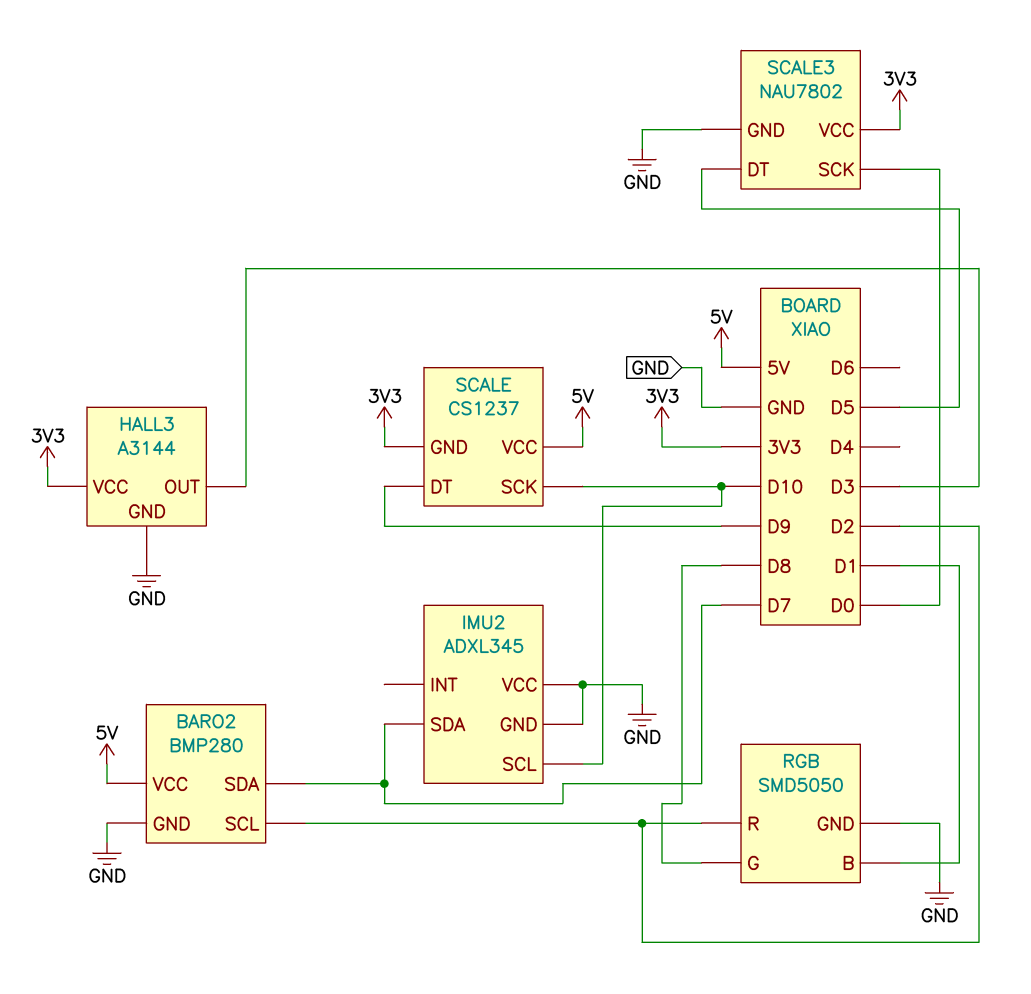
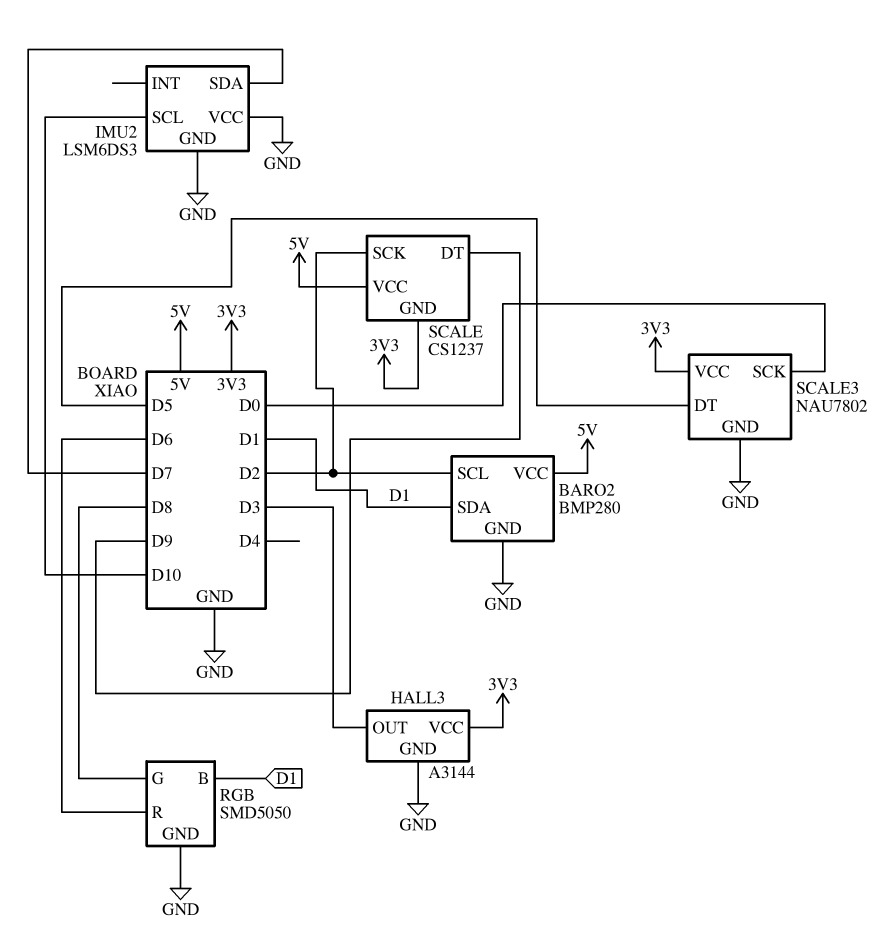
BARO2 pin SDA: D7 -> D1
IMU2: ADXL345 -> LSM6DS3
RGB pin R: D2 -> D6
SCALE pin SCK: D10 -> D2

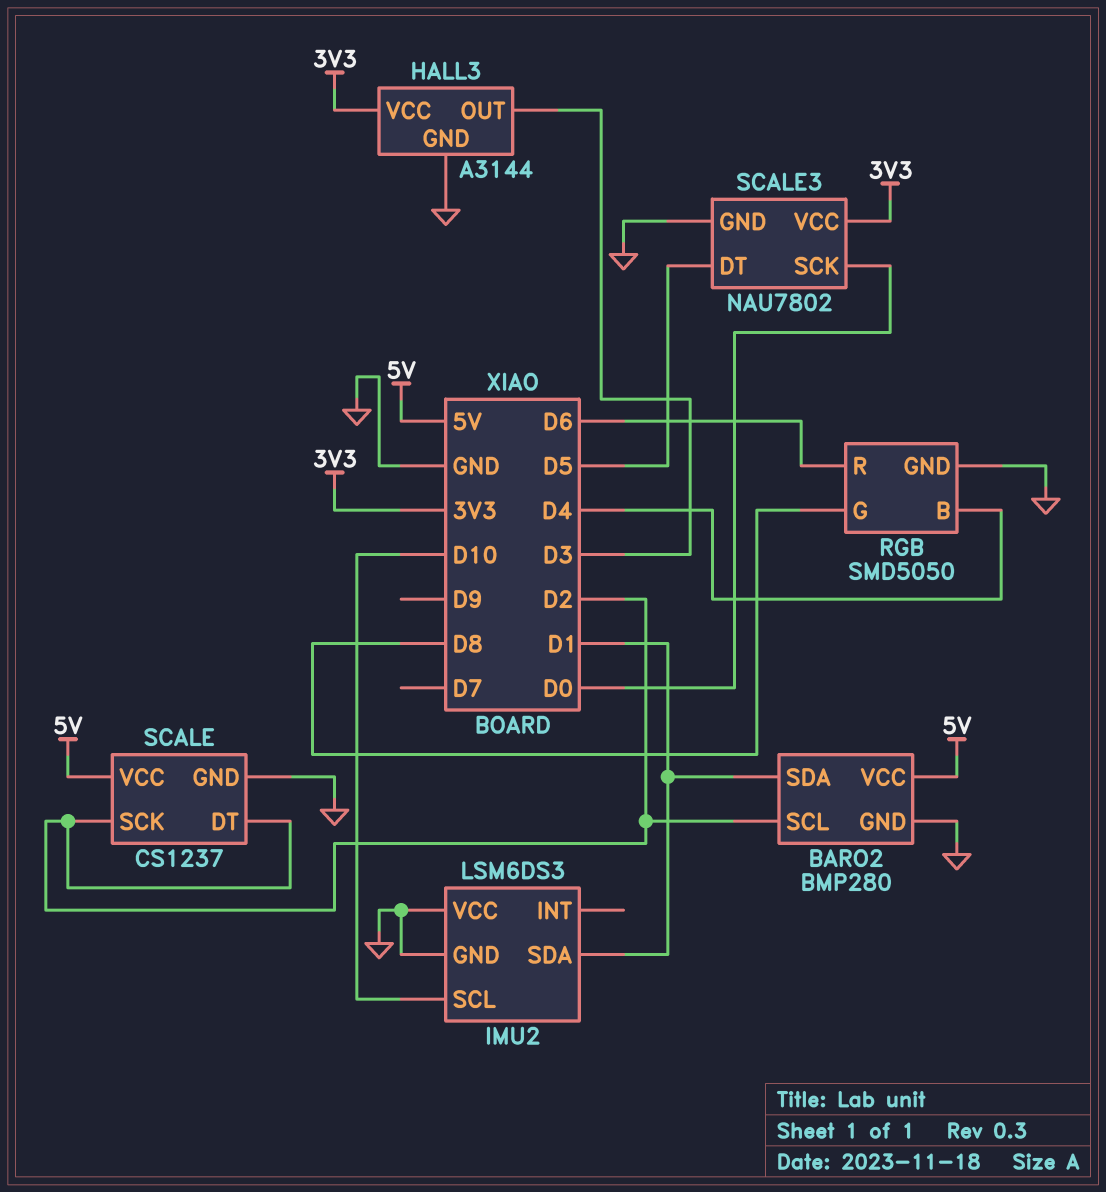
IMU2 pin SDA: D7 -> D1
RGB pin B: D1 -> D4
SCALE pin DT: D9 -> D2
SCALE pin GND: 3V3 -> GND

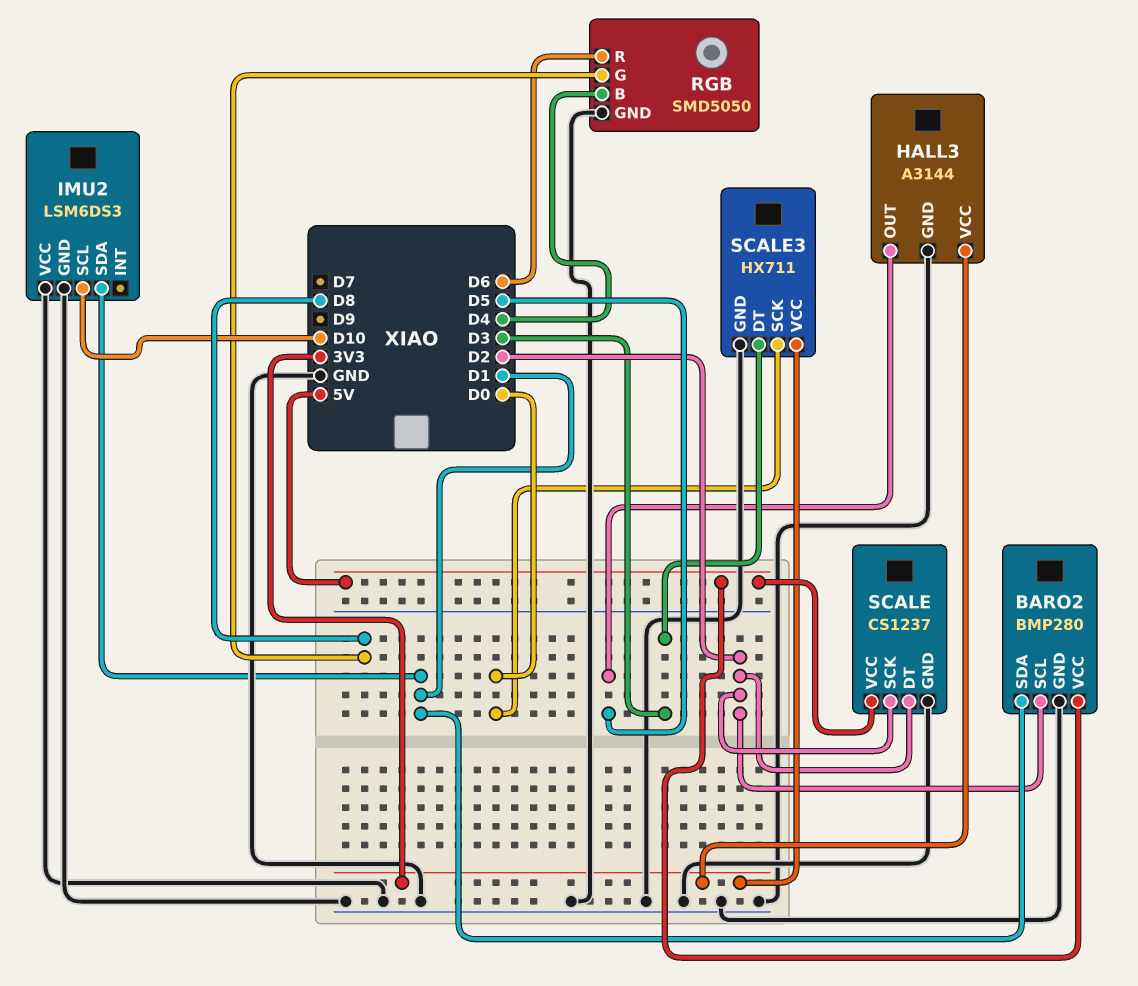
HALL3 pin OUT: D3 -> D5
SCALE3: NAU7802 -> HX711
SCALE3 pin DT: D5 -> D3

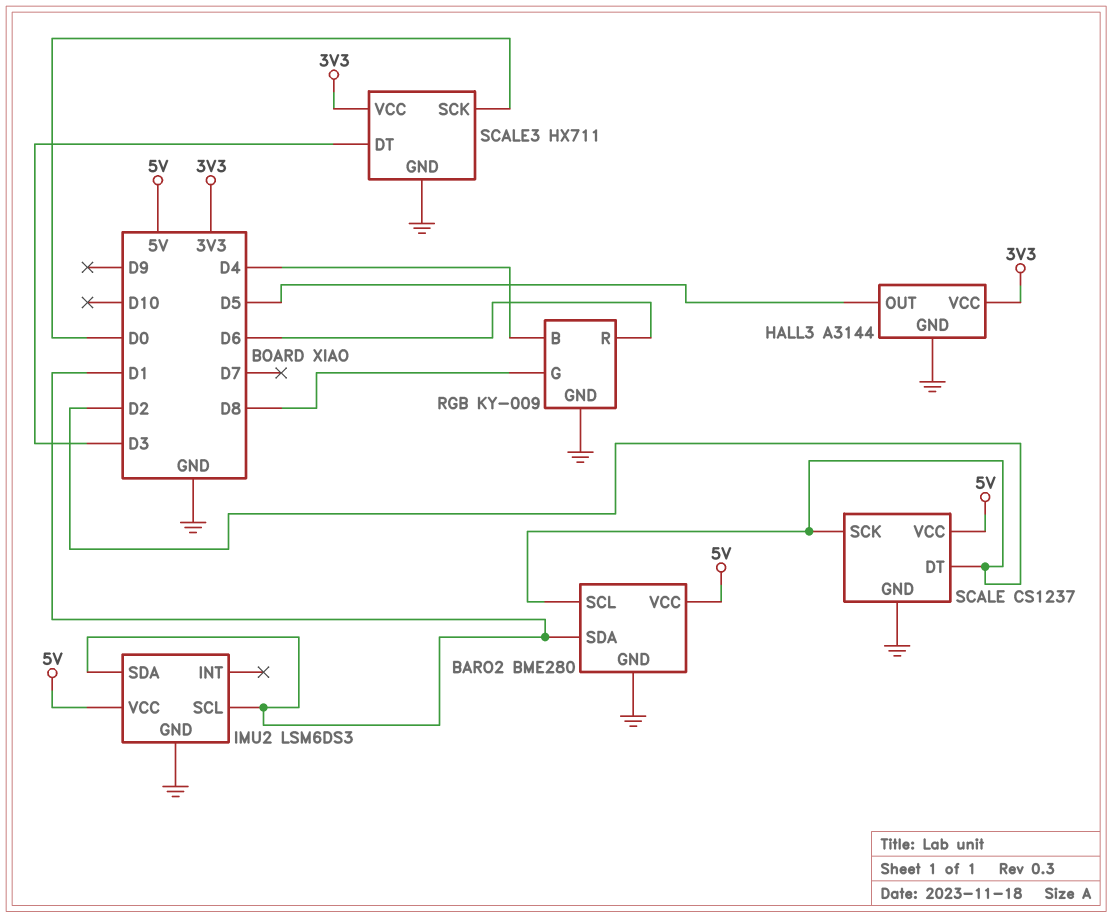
BARO2: BMP280 -> BME280
IMU2 pin SCL: D10 -> D1
IMU2 pin VCC: GND -> 5V
RGB: SMD5050 -> KY-009

